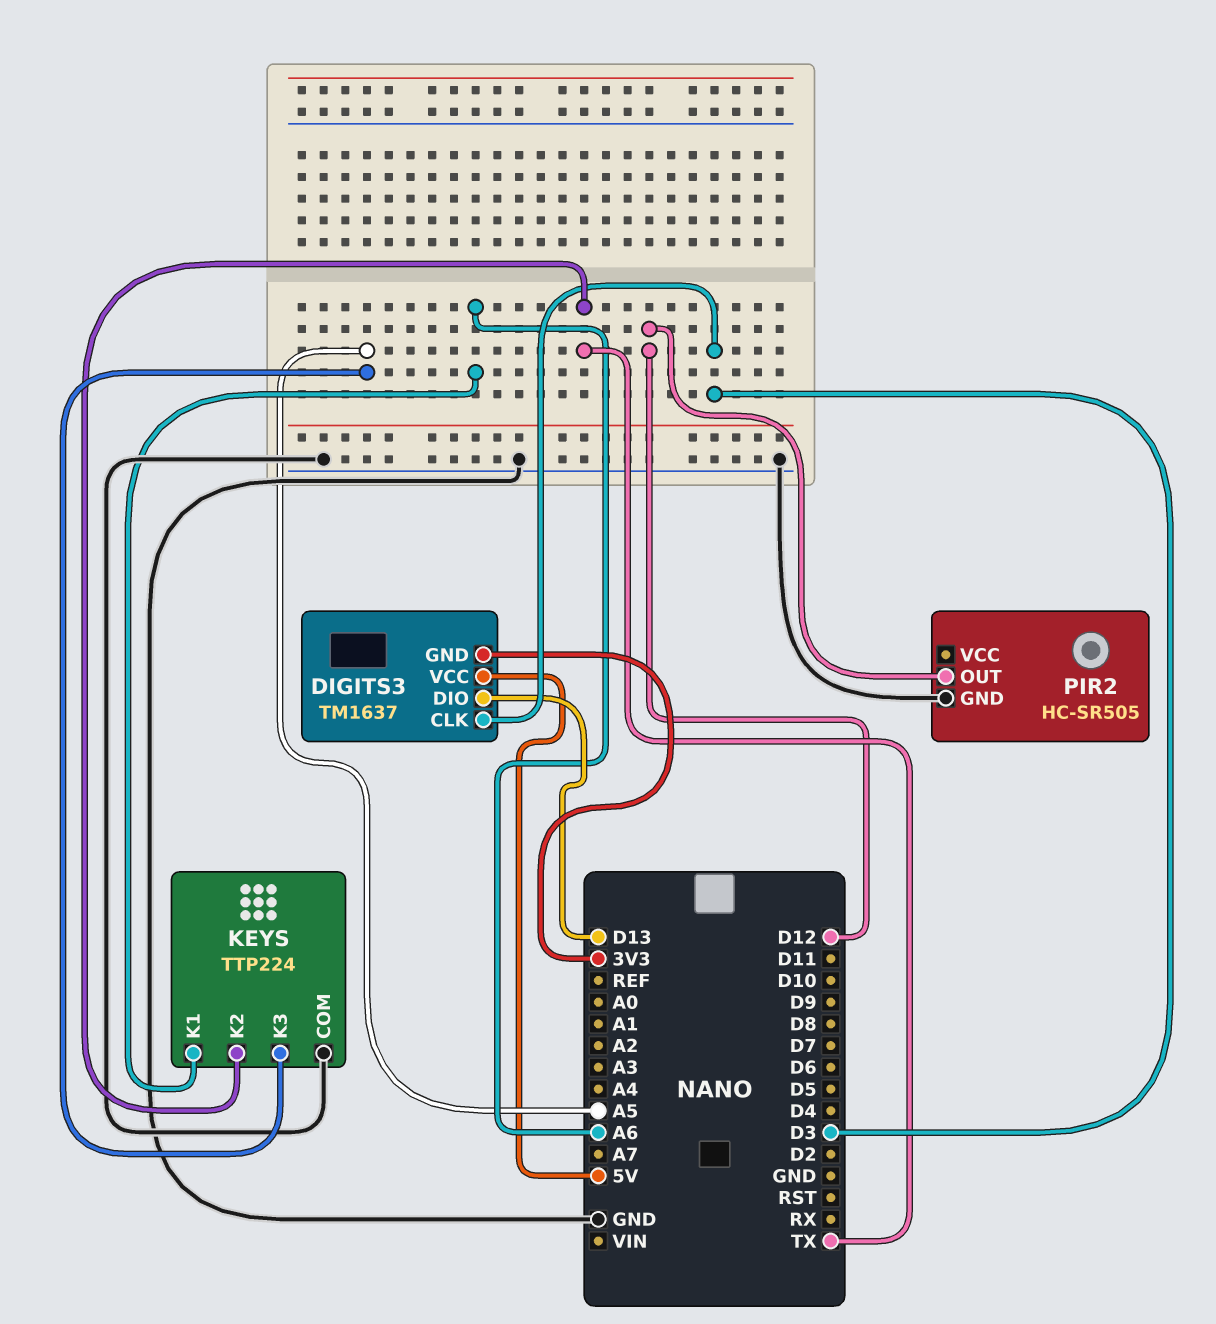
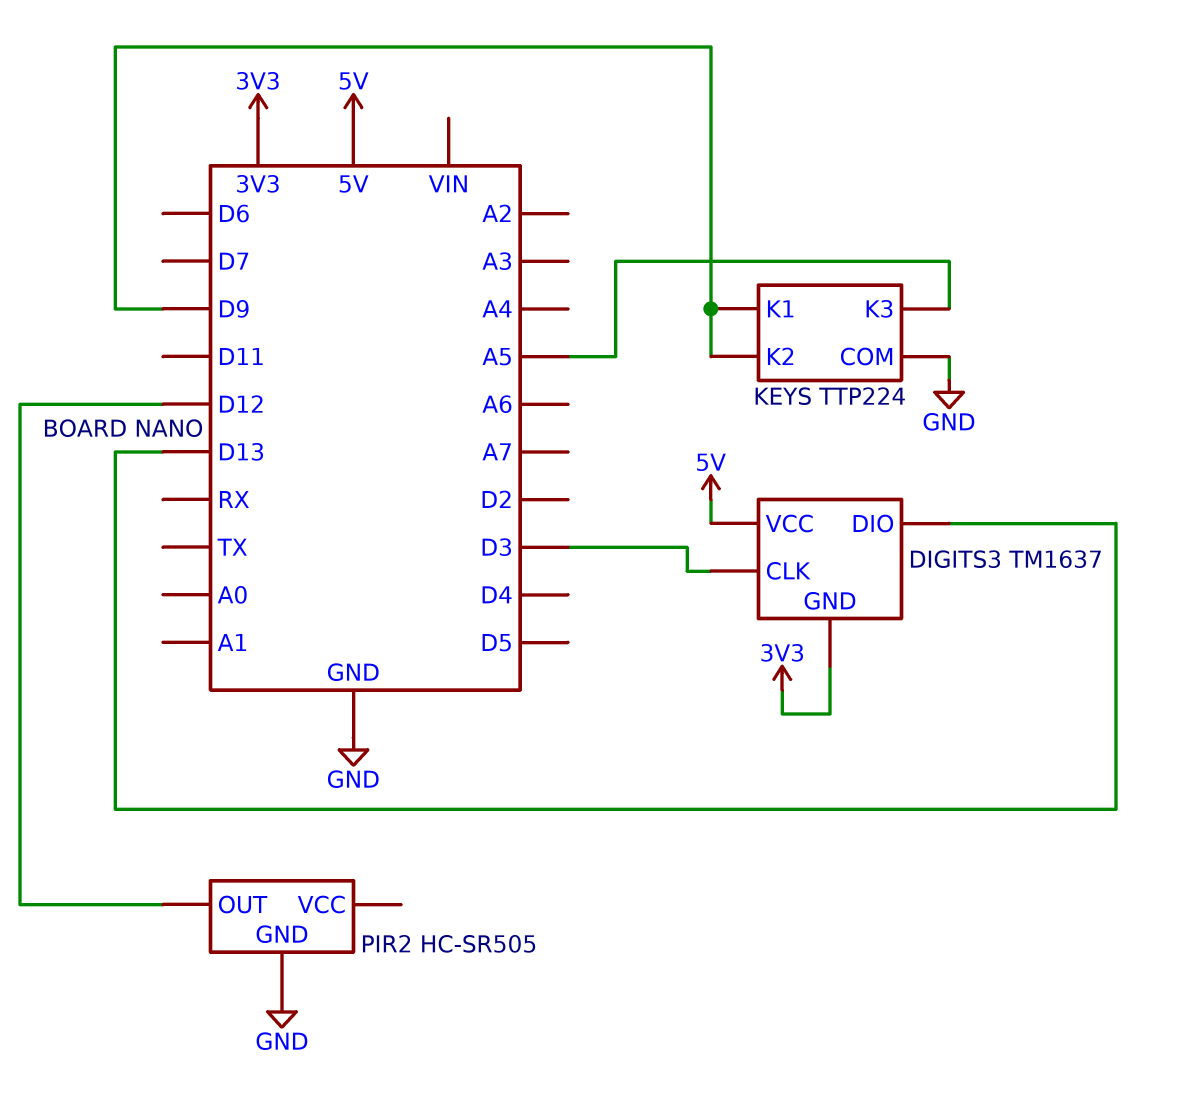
KEYS pin K1: A6 -> D9
KEYS pin K2: TX -> D9

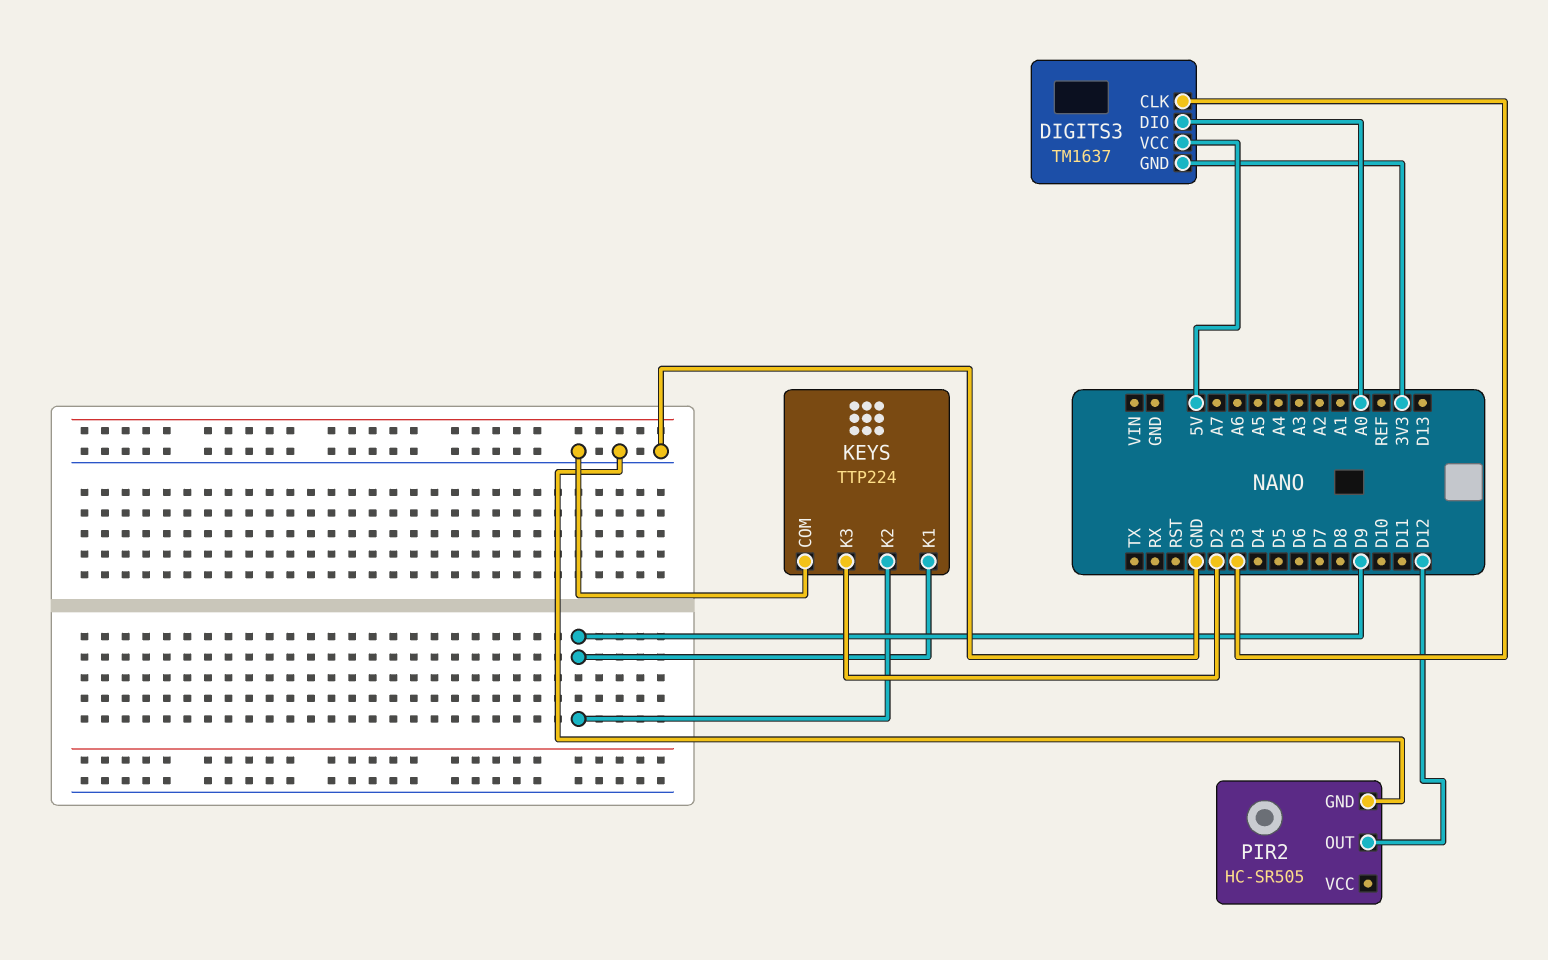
DIGITS3 pin DIO: D13 -> A0
KEYS pin K3: A5 -> D2

